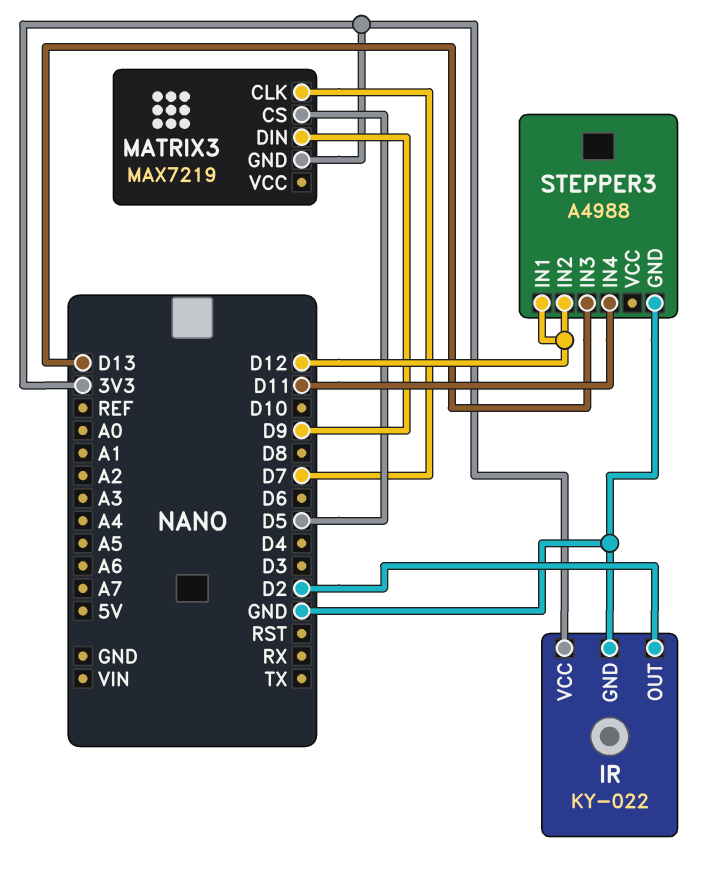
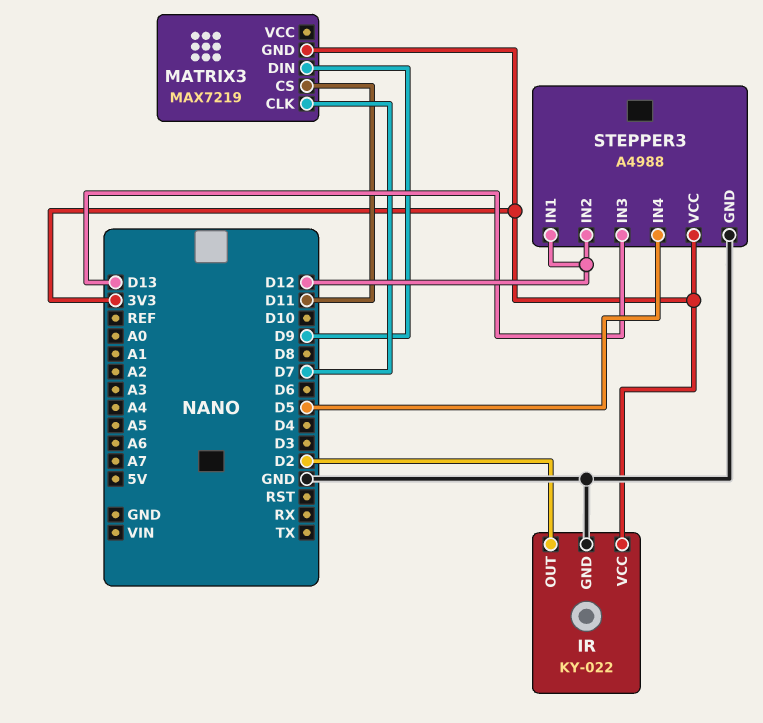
MATRIX3 pin CS: D5 -> D11
STEPPER3 pin IN4: D11 -> D5
STEPPER3 pin VCC: none -> 3V3

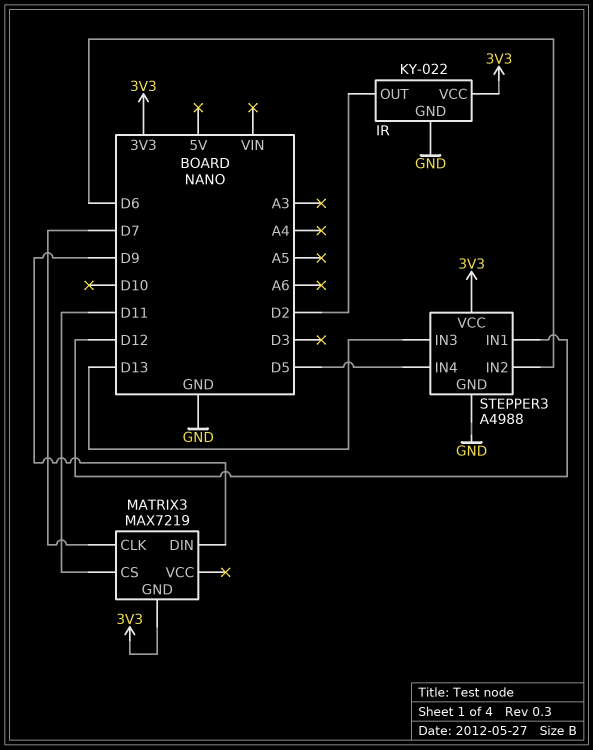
STEPPER3 pin IN2: D12 -> D6

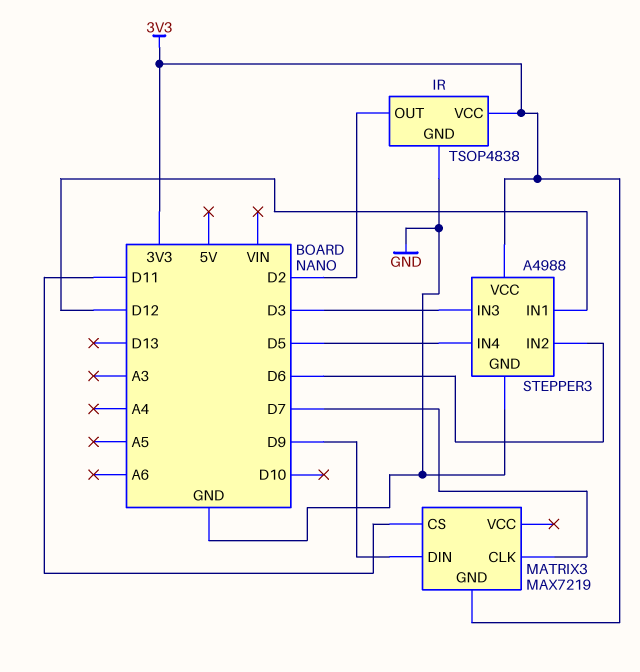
IR: KY-022 -> TSOP4838
STEPPER3 pin IN3: D13 -> D3

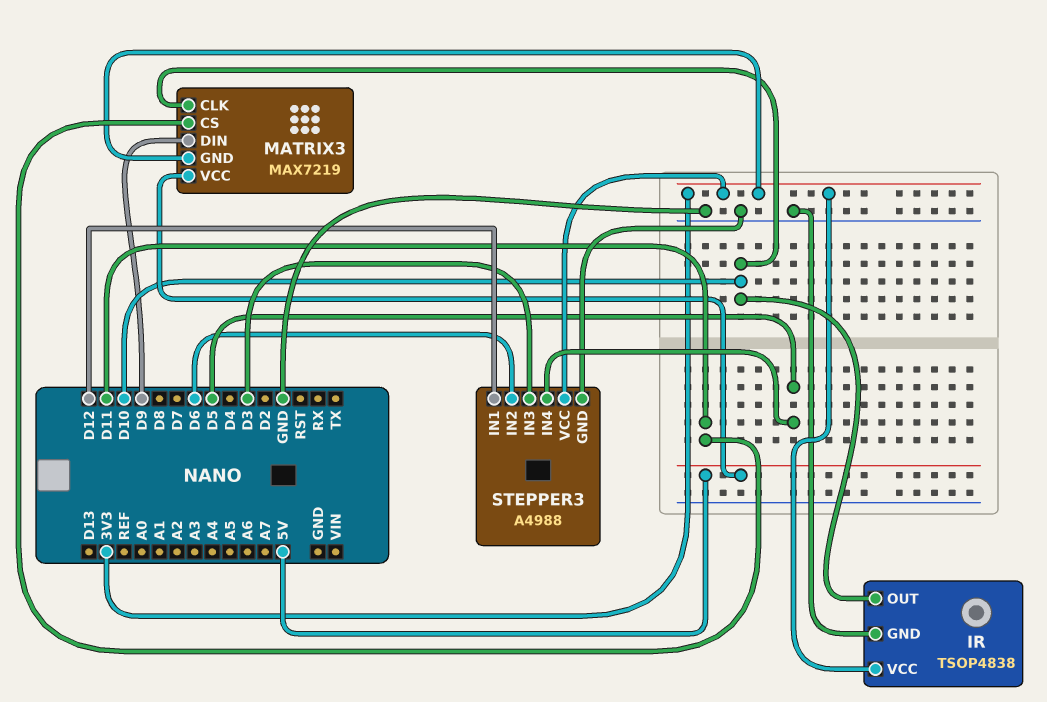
IR pin OUT: D2 -> D10
MATRIX3 pin CLK: D7 -> D10
MATRIX3 pin VCC: none -> 5V

